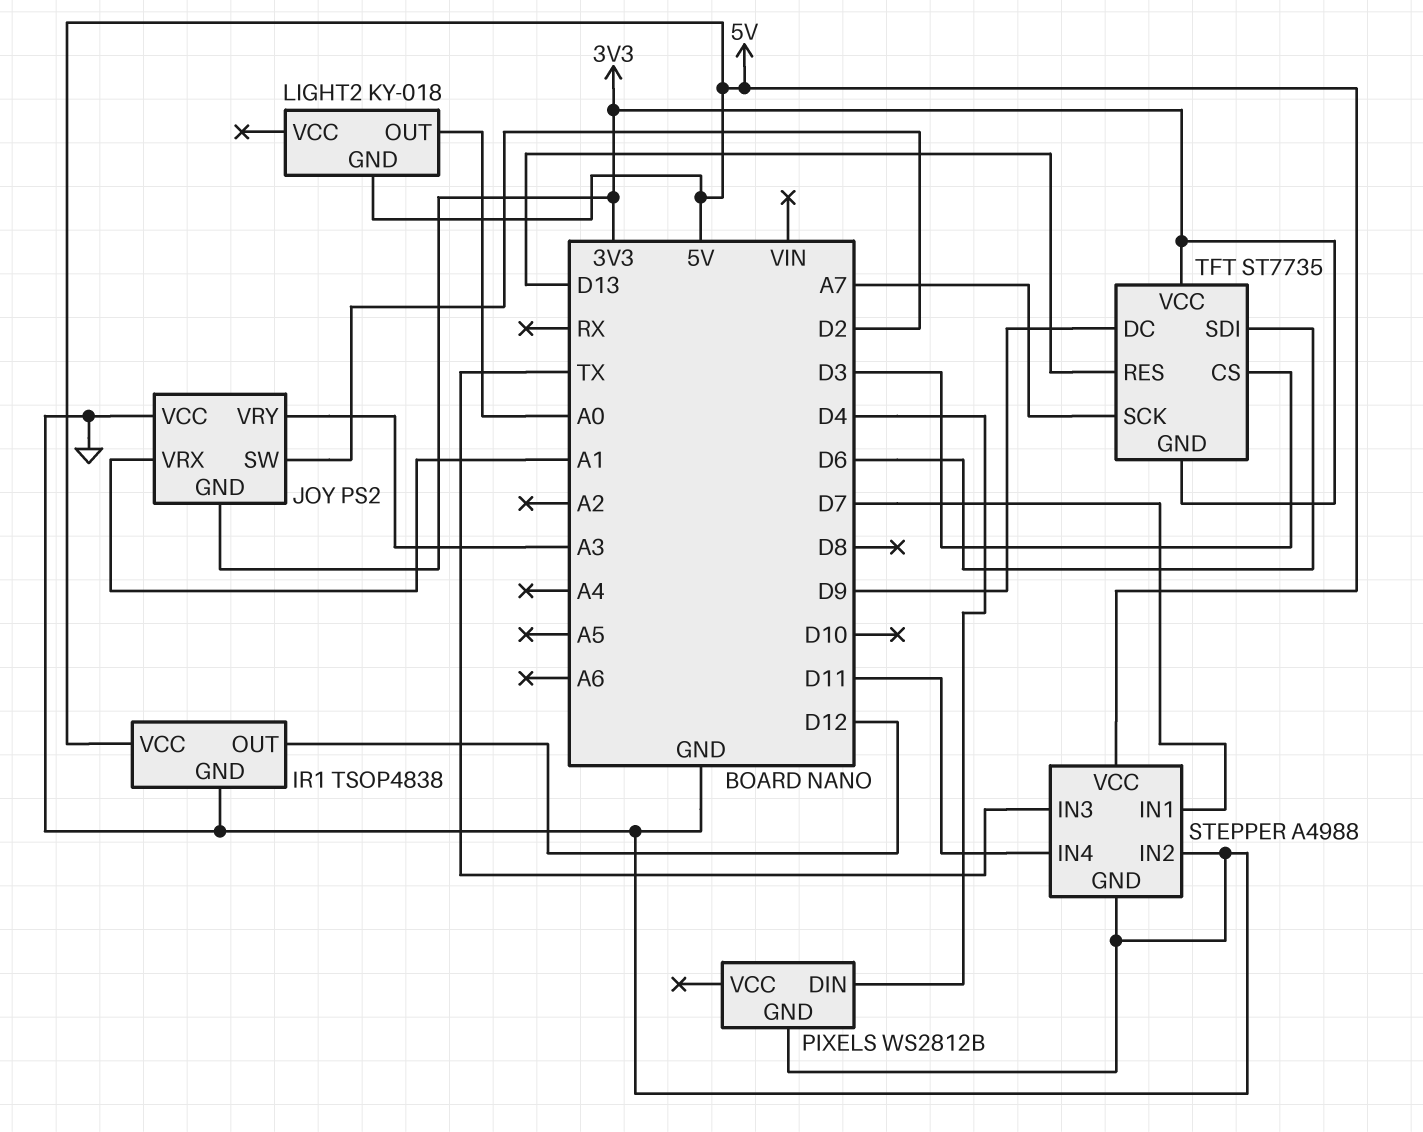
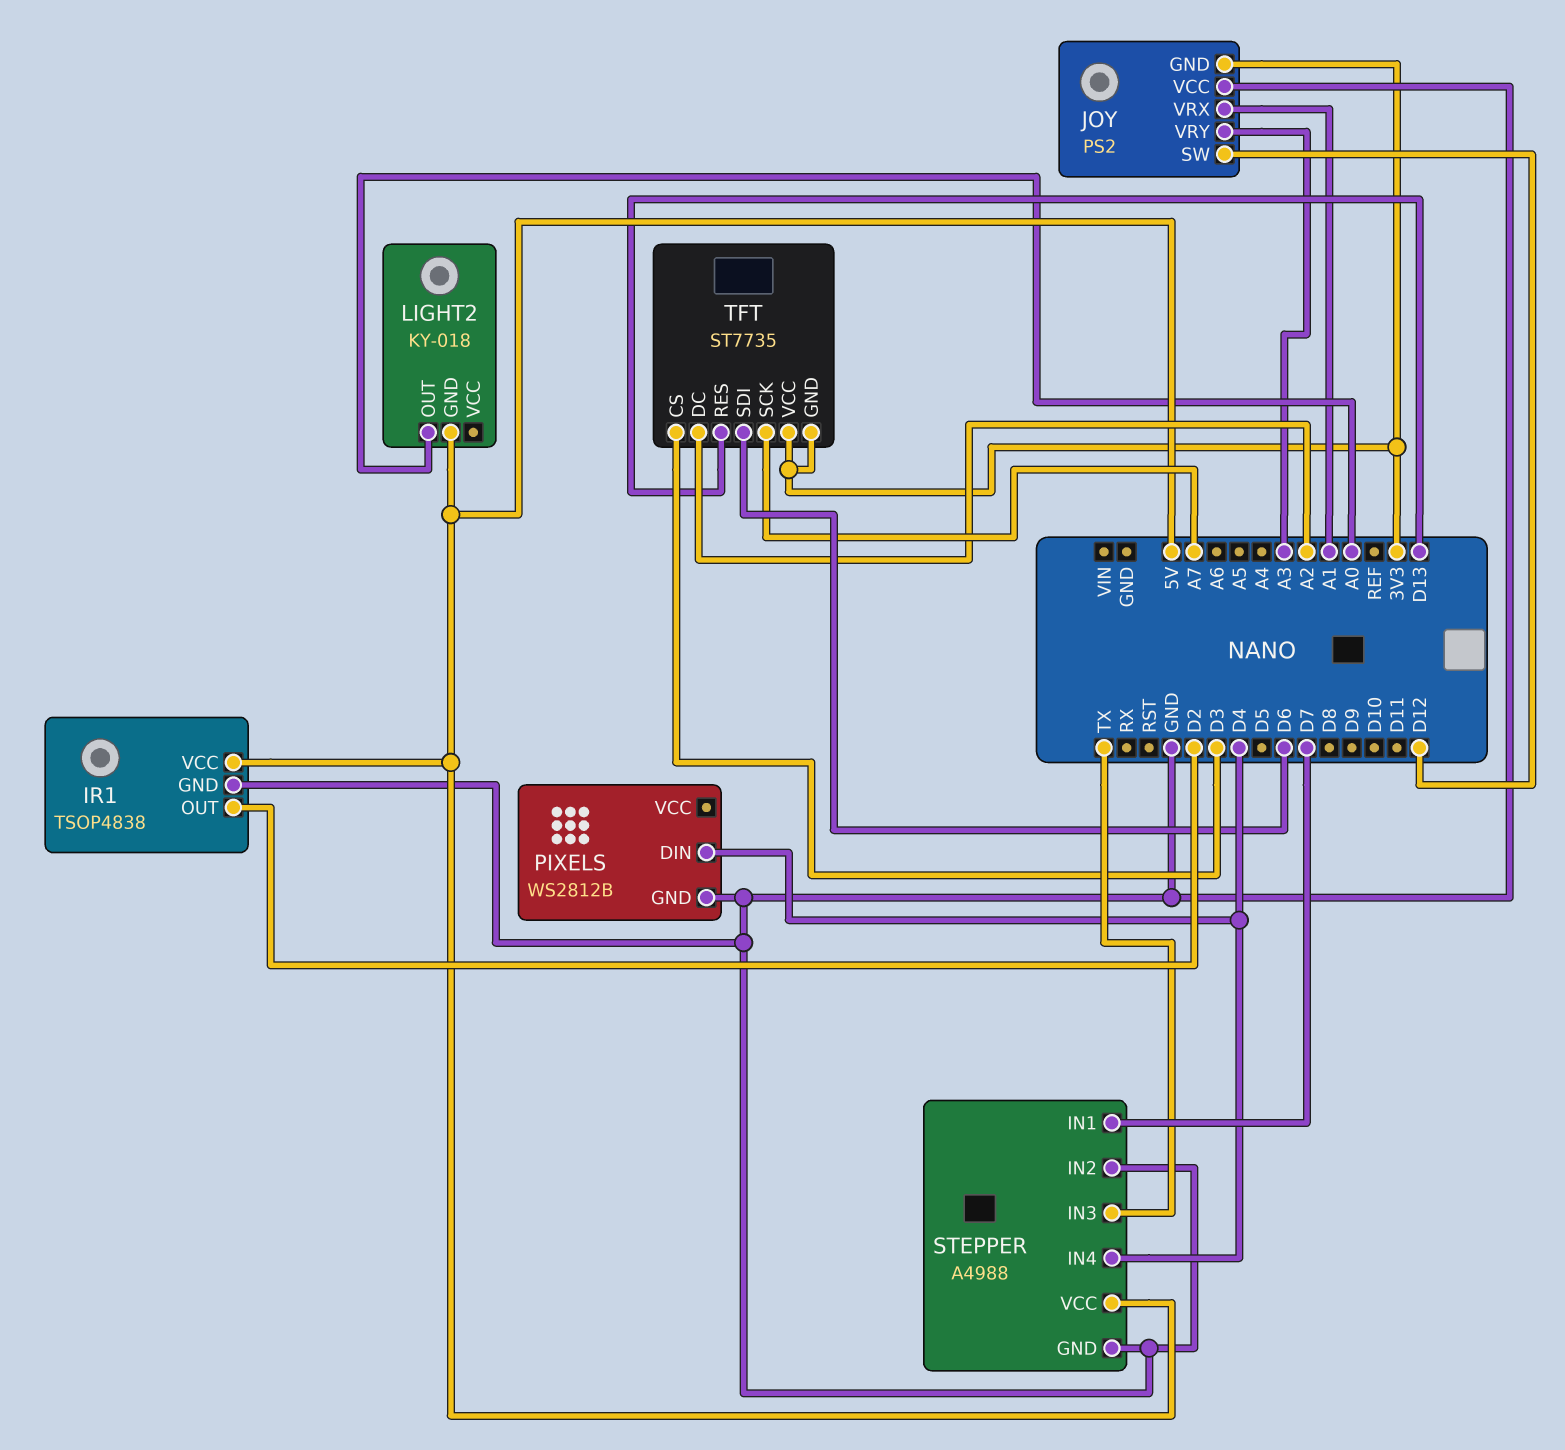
IR1 pin OUT: D12 -> D2
JOY pin SW: D2 -> D12
STEPPER pin IN4: D11 -> D4
TFT pin DC: D9 -> A2

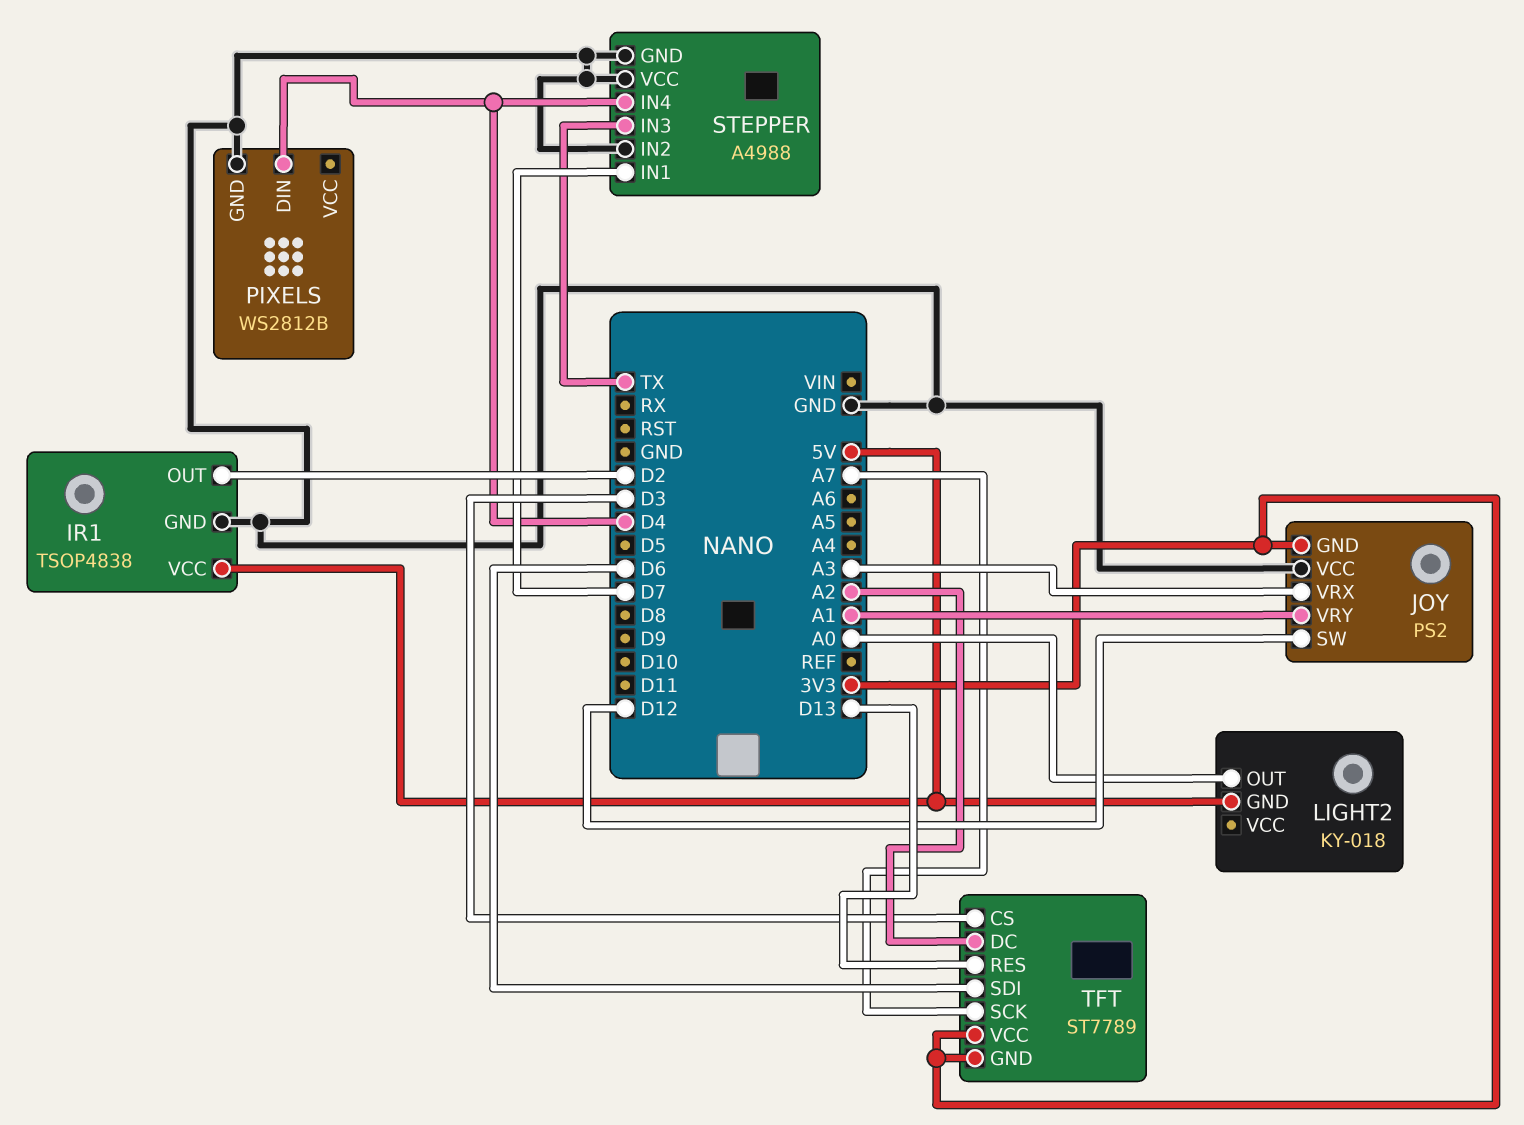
JOY pin VRX: A1 -> A3
JOY pin VRY: A3 -> A1
STEPPER pin VCC: 5V -> GND
TFT: ST7735 -> ST7789

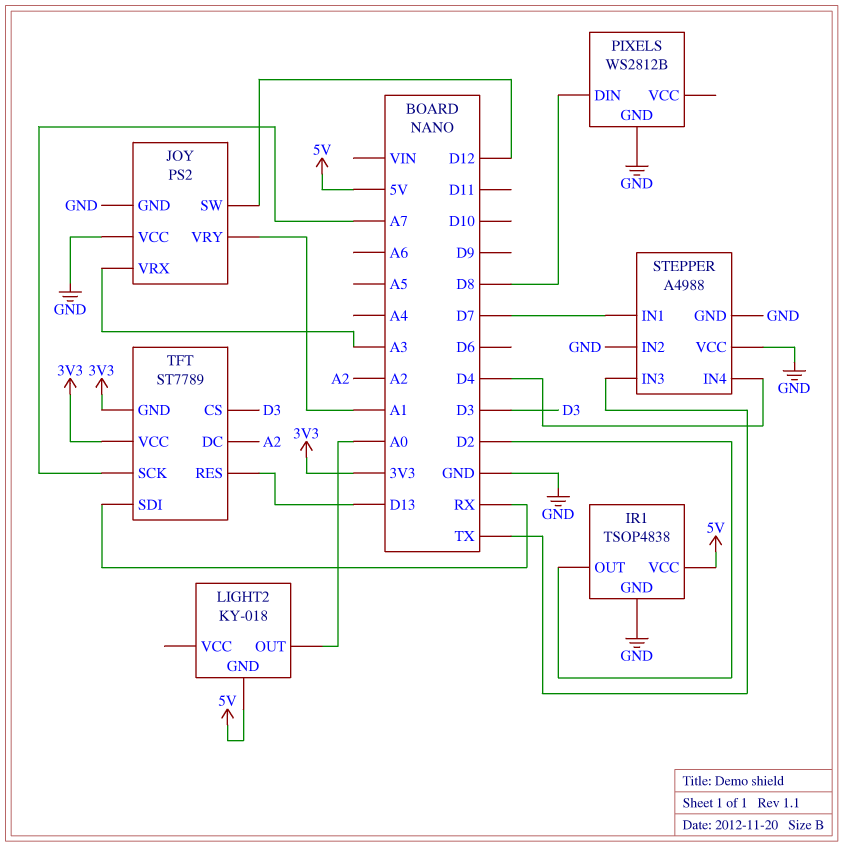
JOY pin GND: 3V3 -> GND
PIXELS pin DIN: D4 -> D8
TFT pin SDI: D6 -> RX

